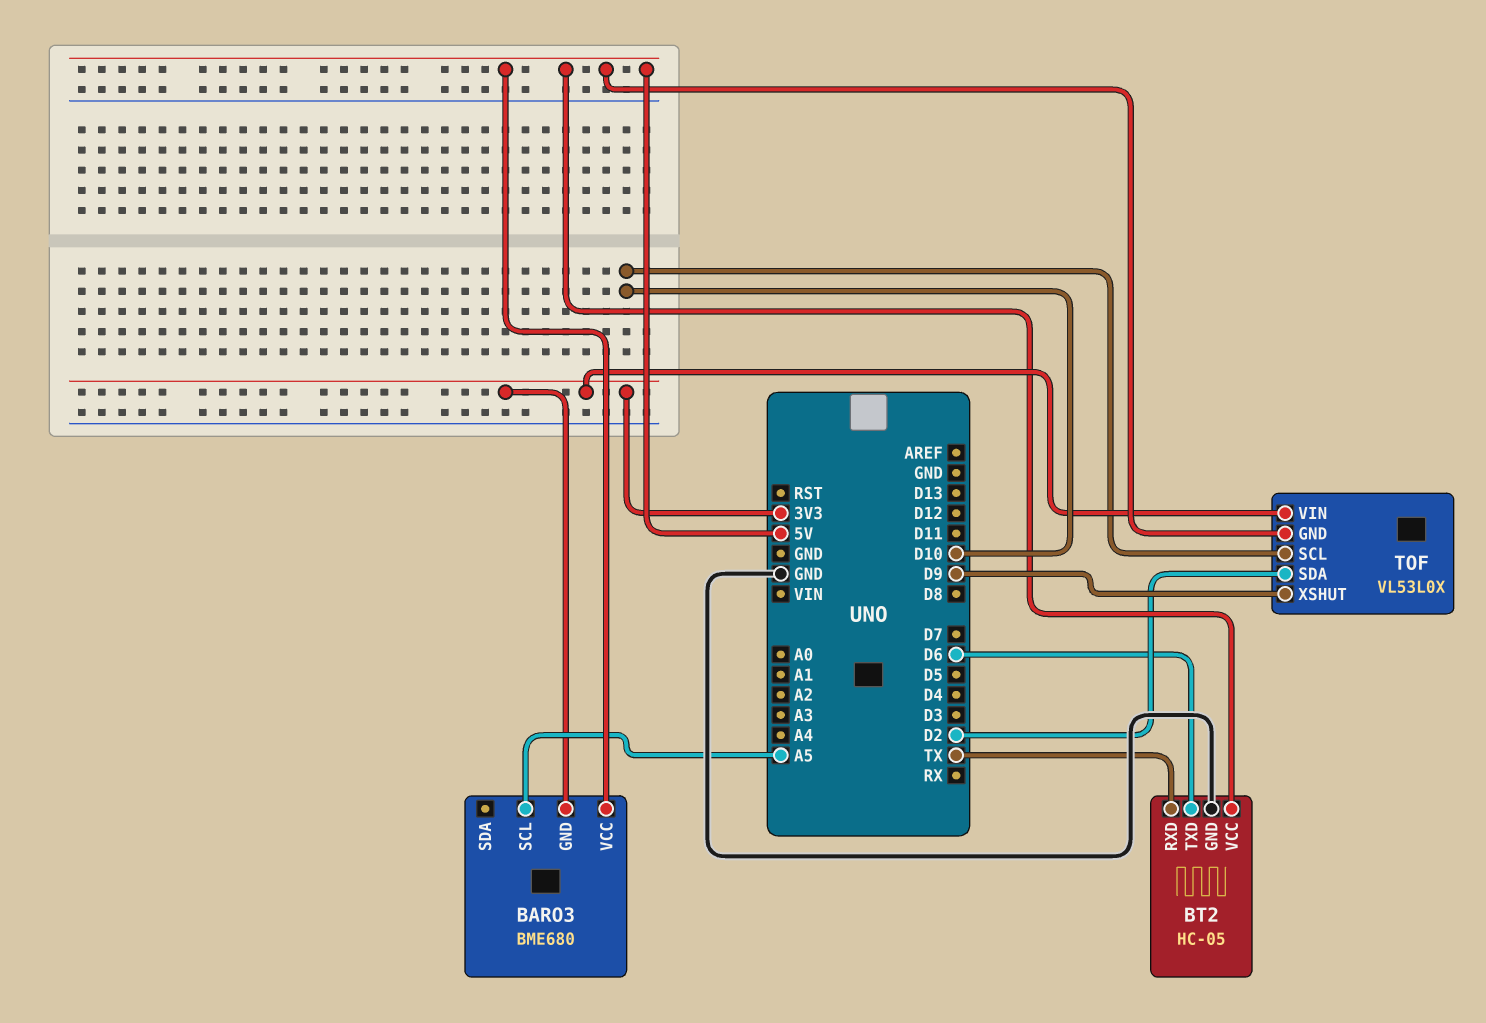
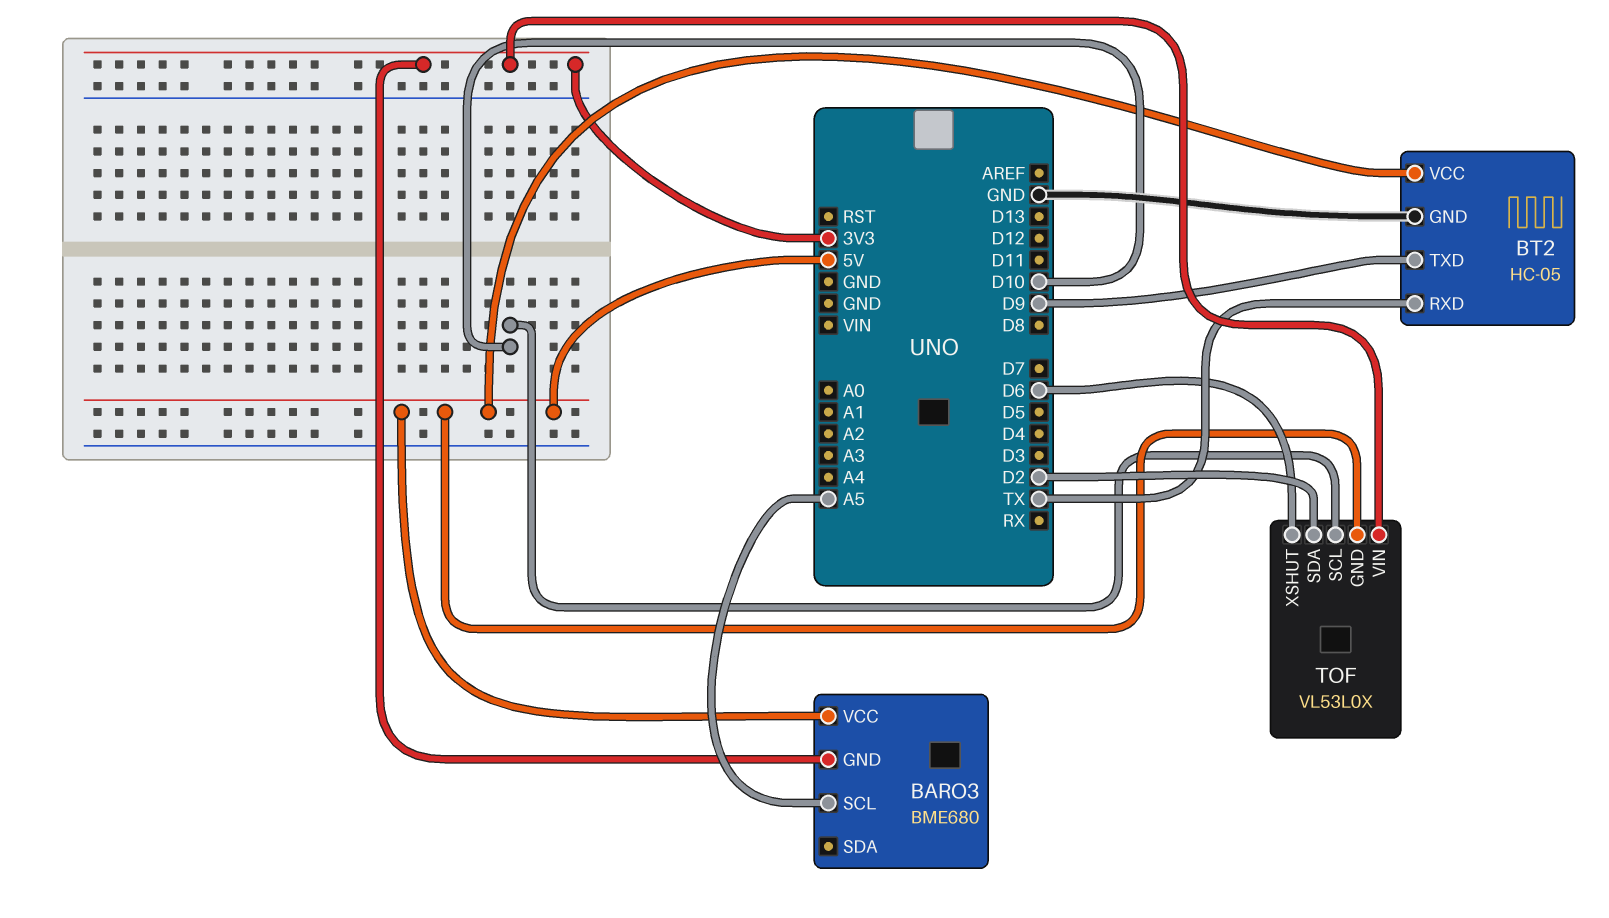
BT2 pin TXD: D6 -> D9
TOF pin XSHUT: D9 -> D6

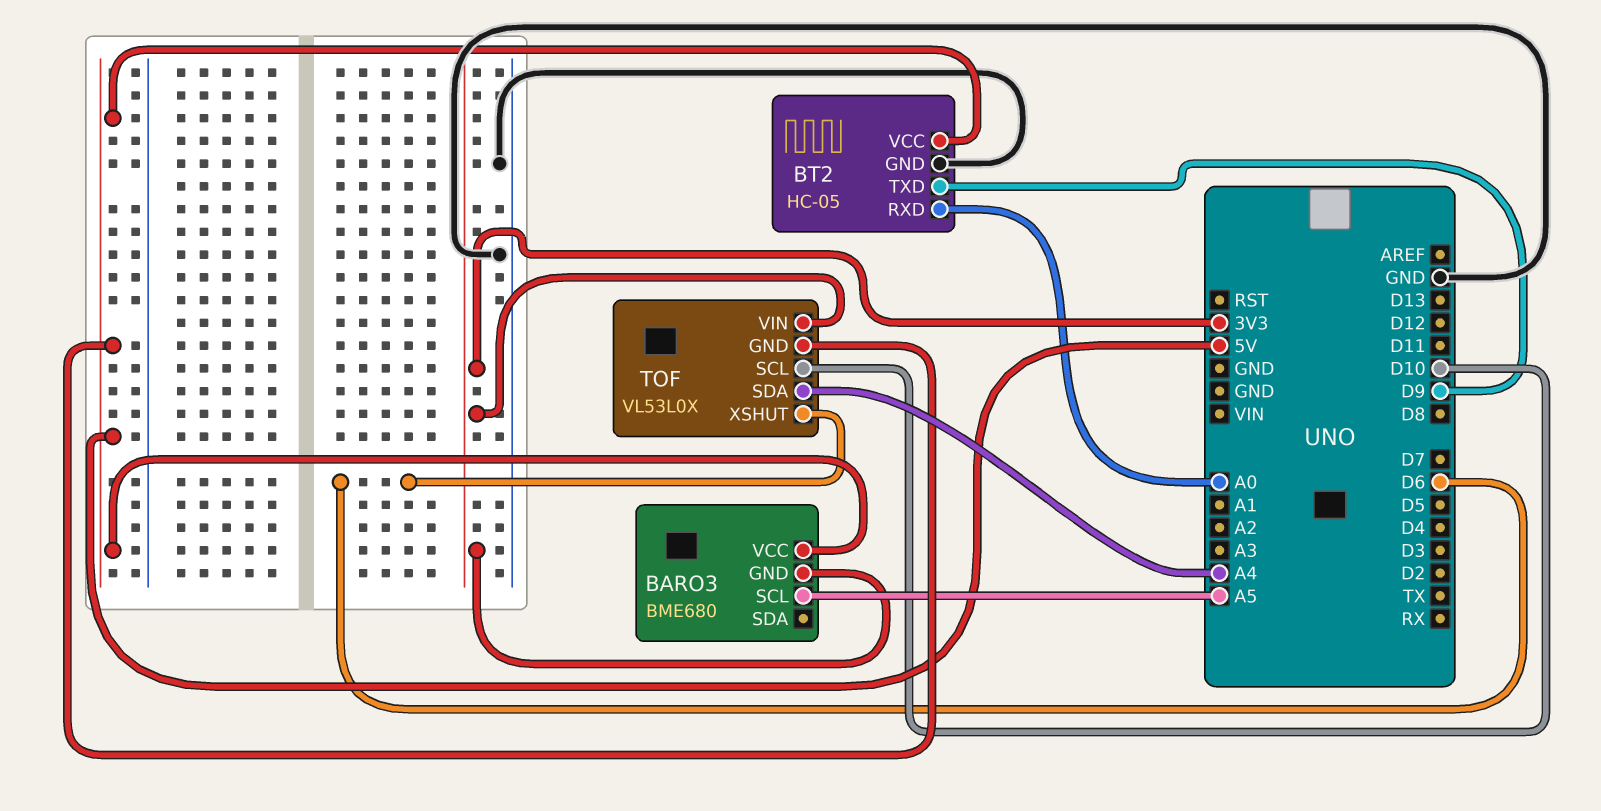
BT2 pin RXD: TX -> A0
TOF pin SDA: D2 -> A4

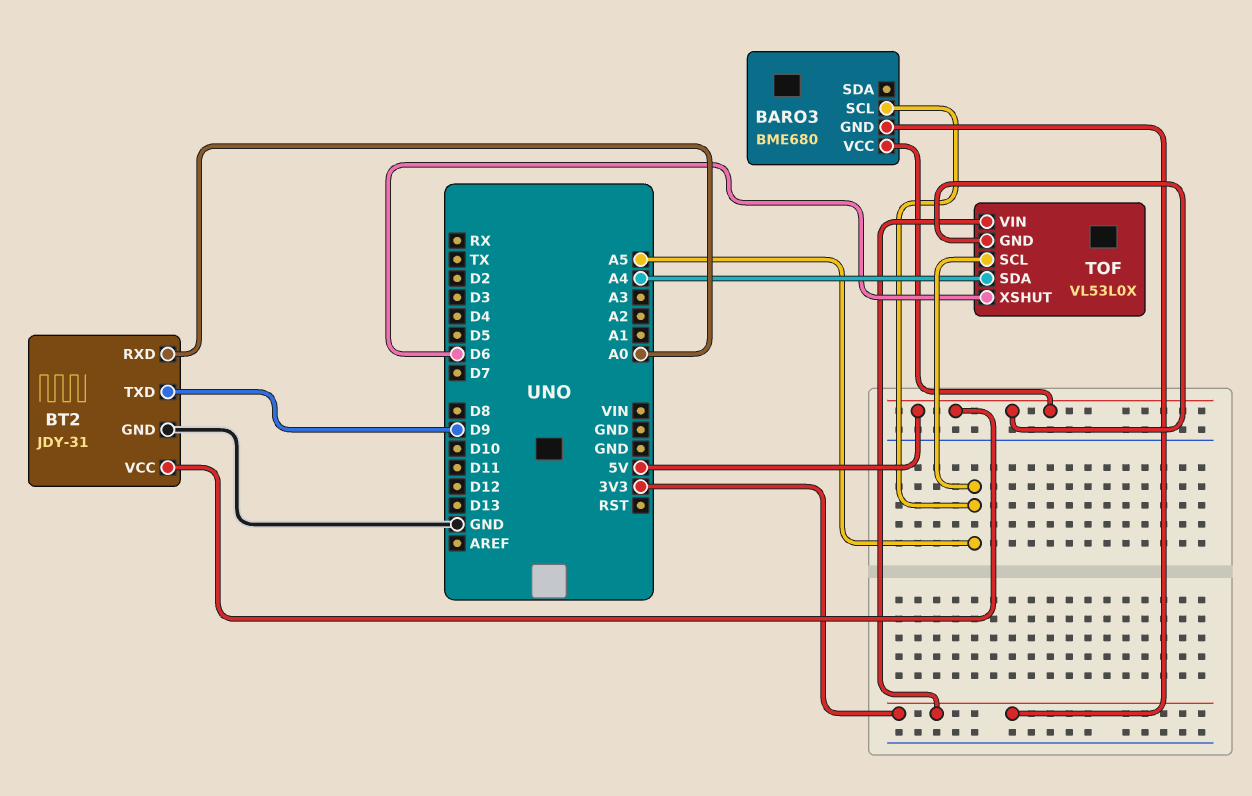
BT2: HC-05 -> JDY-31
TOF pin SCL: D10 -> A5

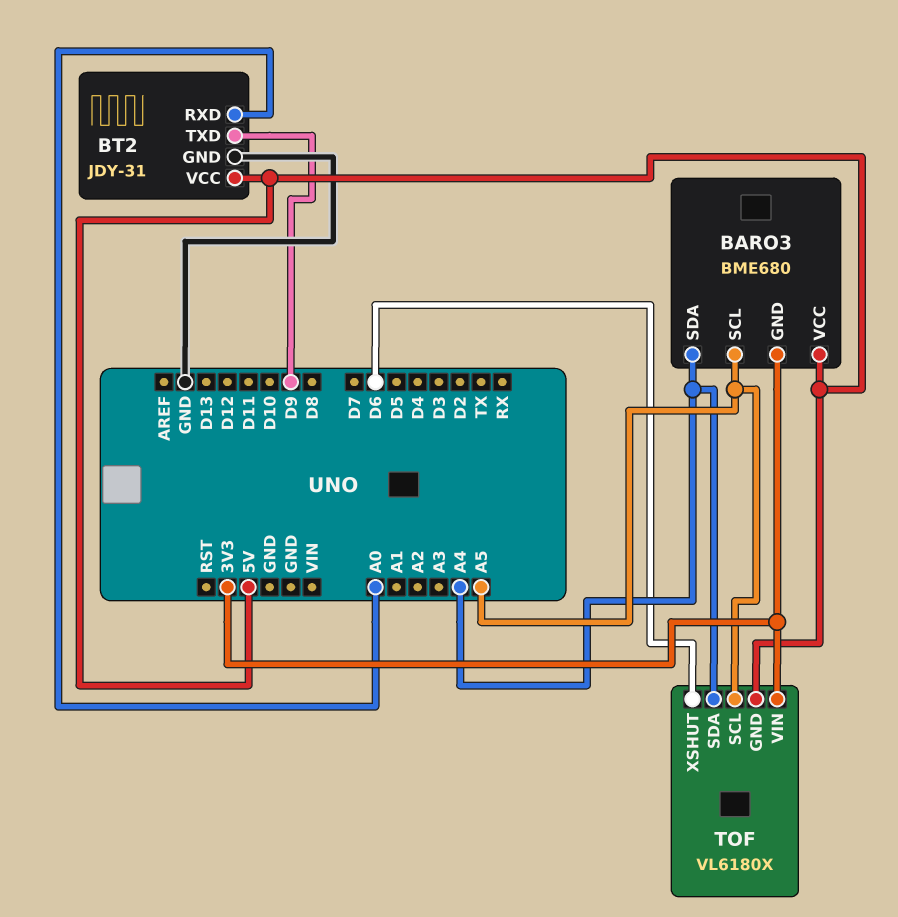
BARO3 pin SDA: none -> A4
TOF: VL53L0X -> VL6180X

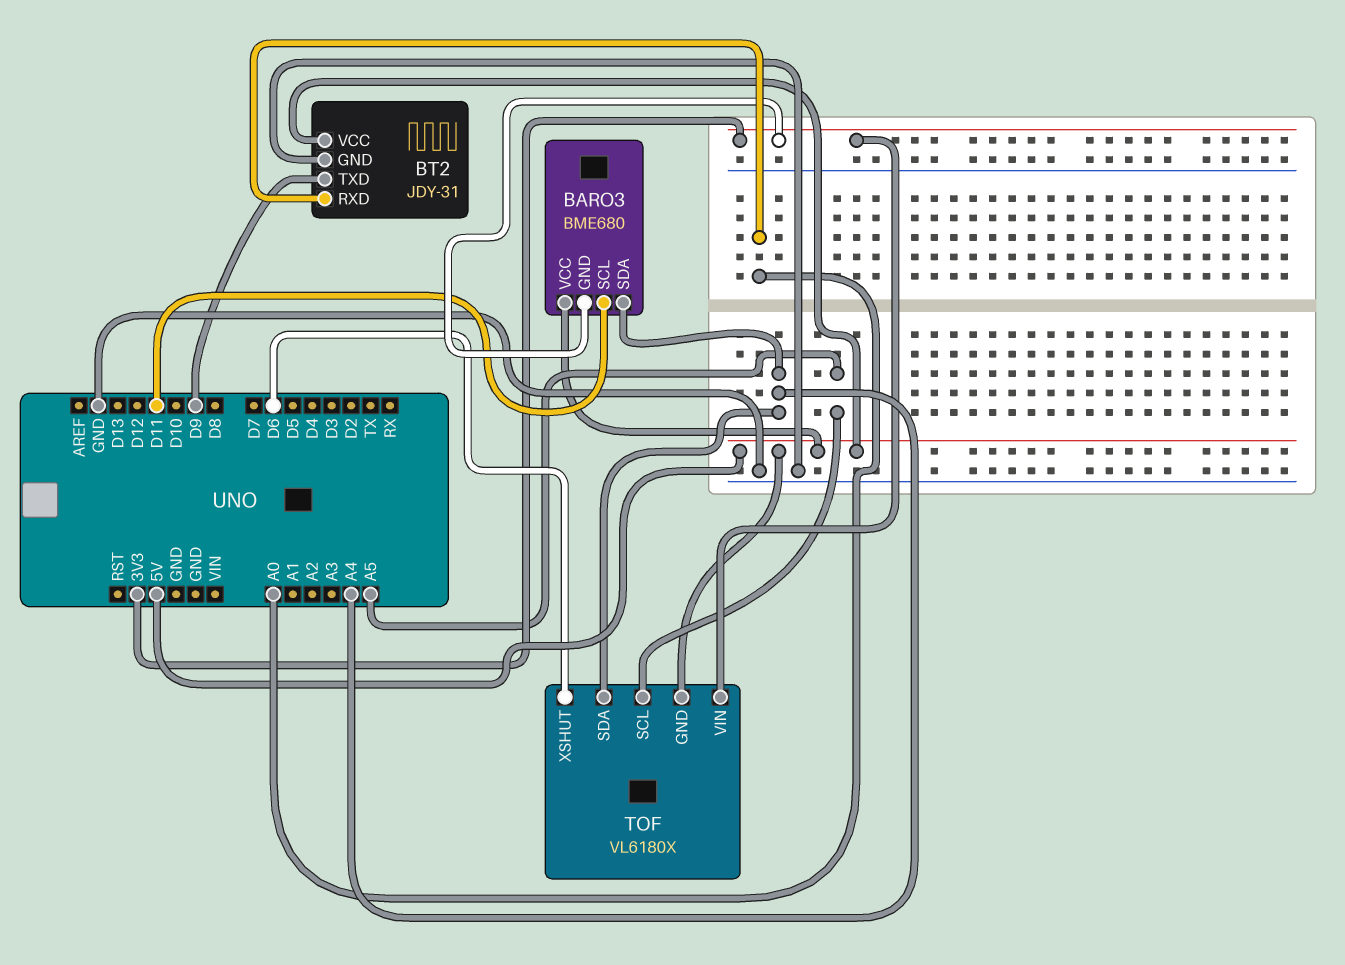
BARO3 pin SCL: A5 -> D11

